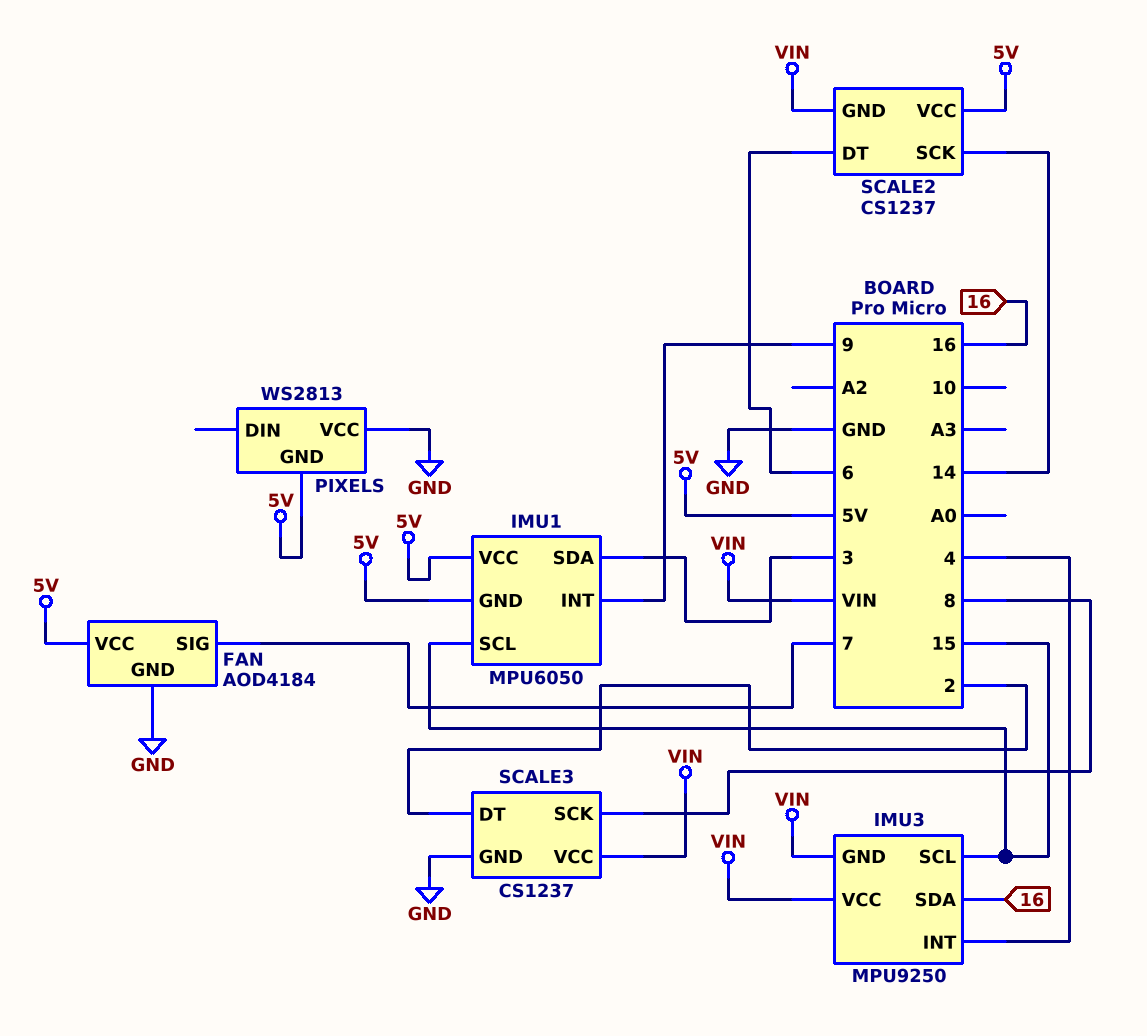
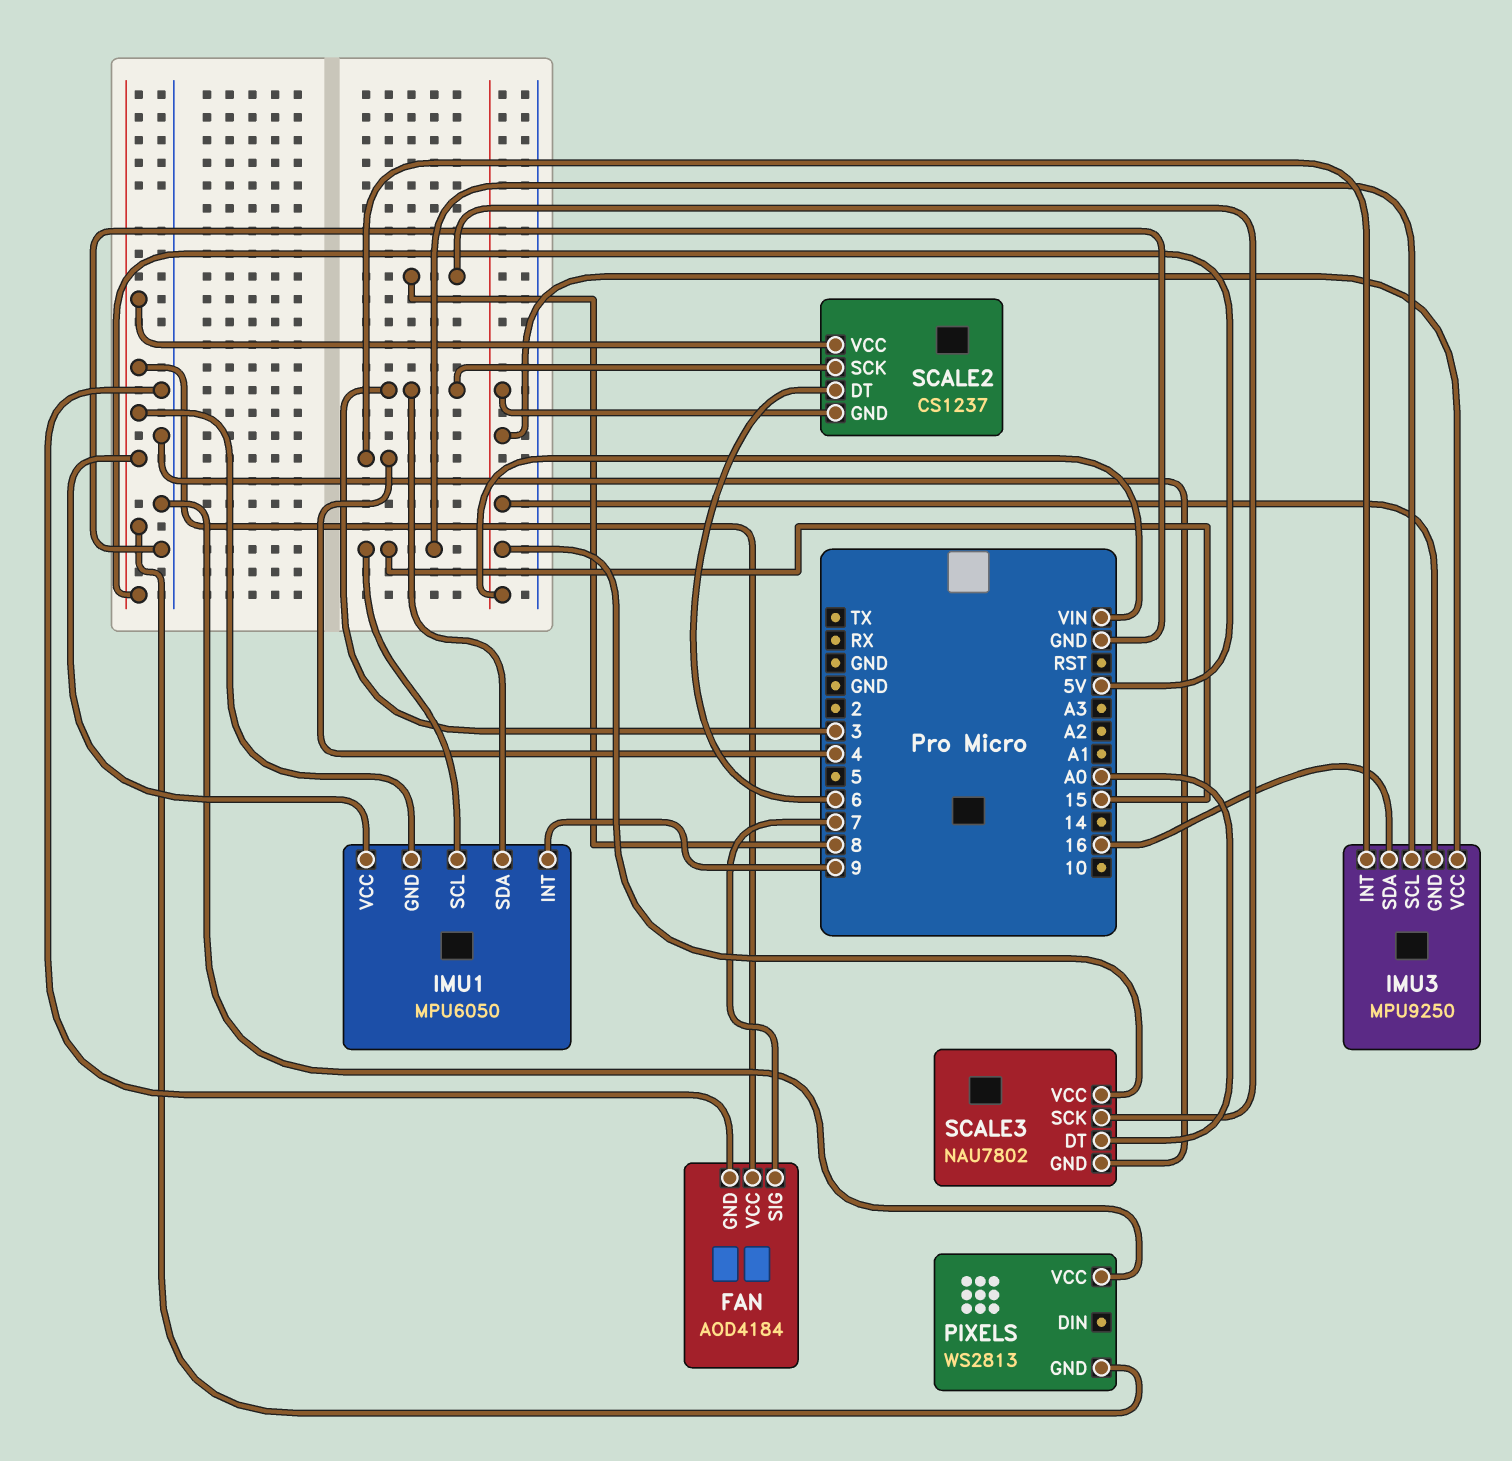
SCALE2 pin SCK: 14 -> 3
SCALE3: CS1237 -> NAU7802
SCALE3 pin DT: 2 -> A0

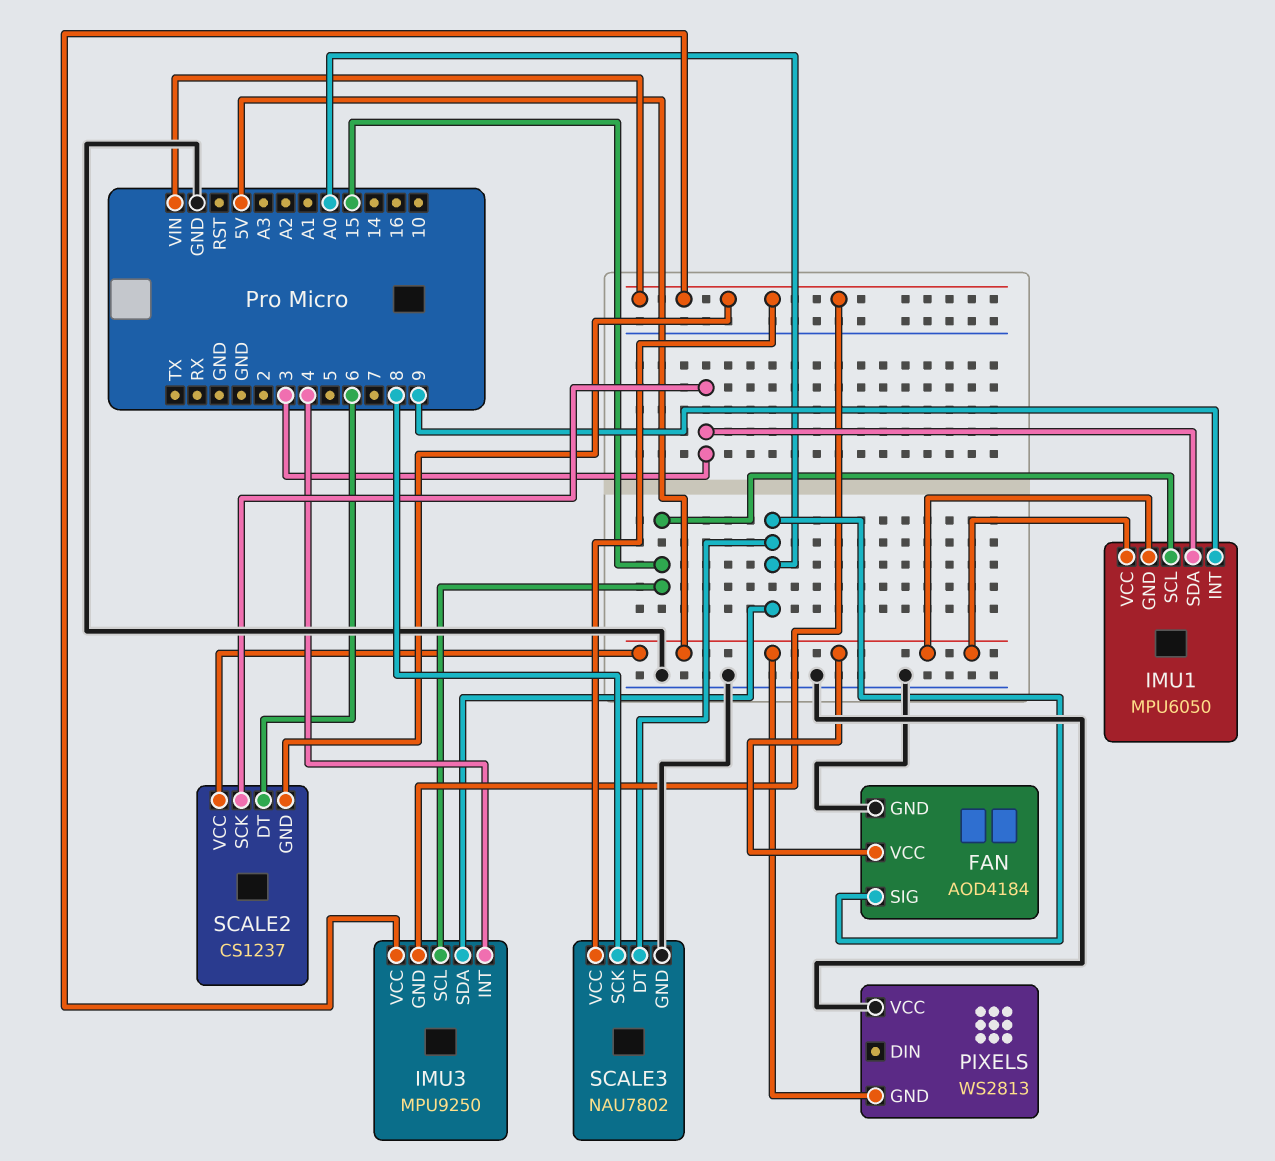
FAN pin SIG: 7 -> A0
IMU3 pin SDA: 16 -> A0

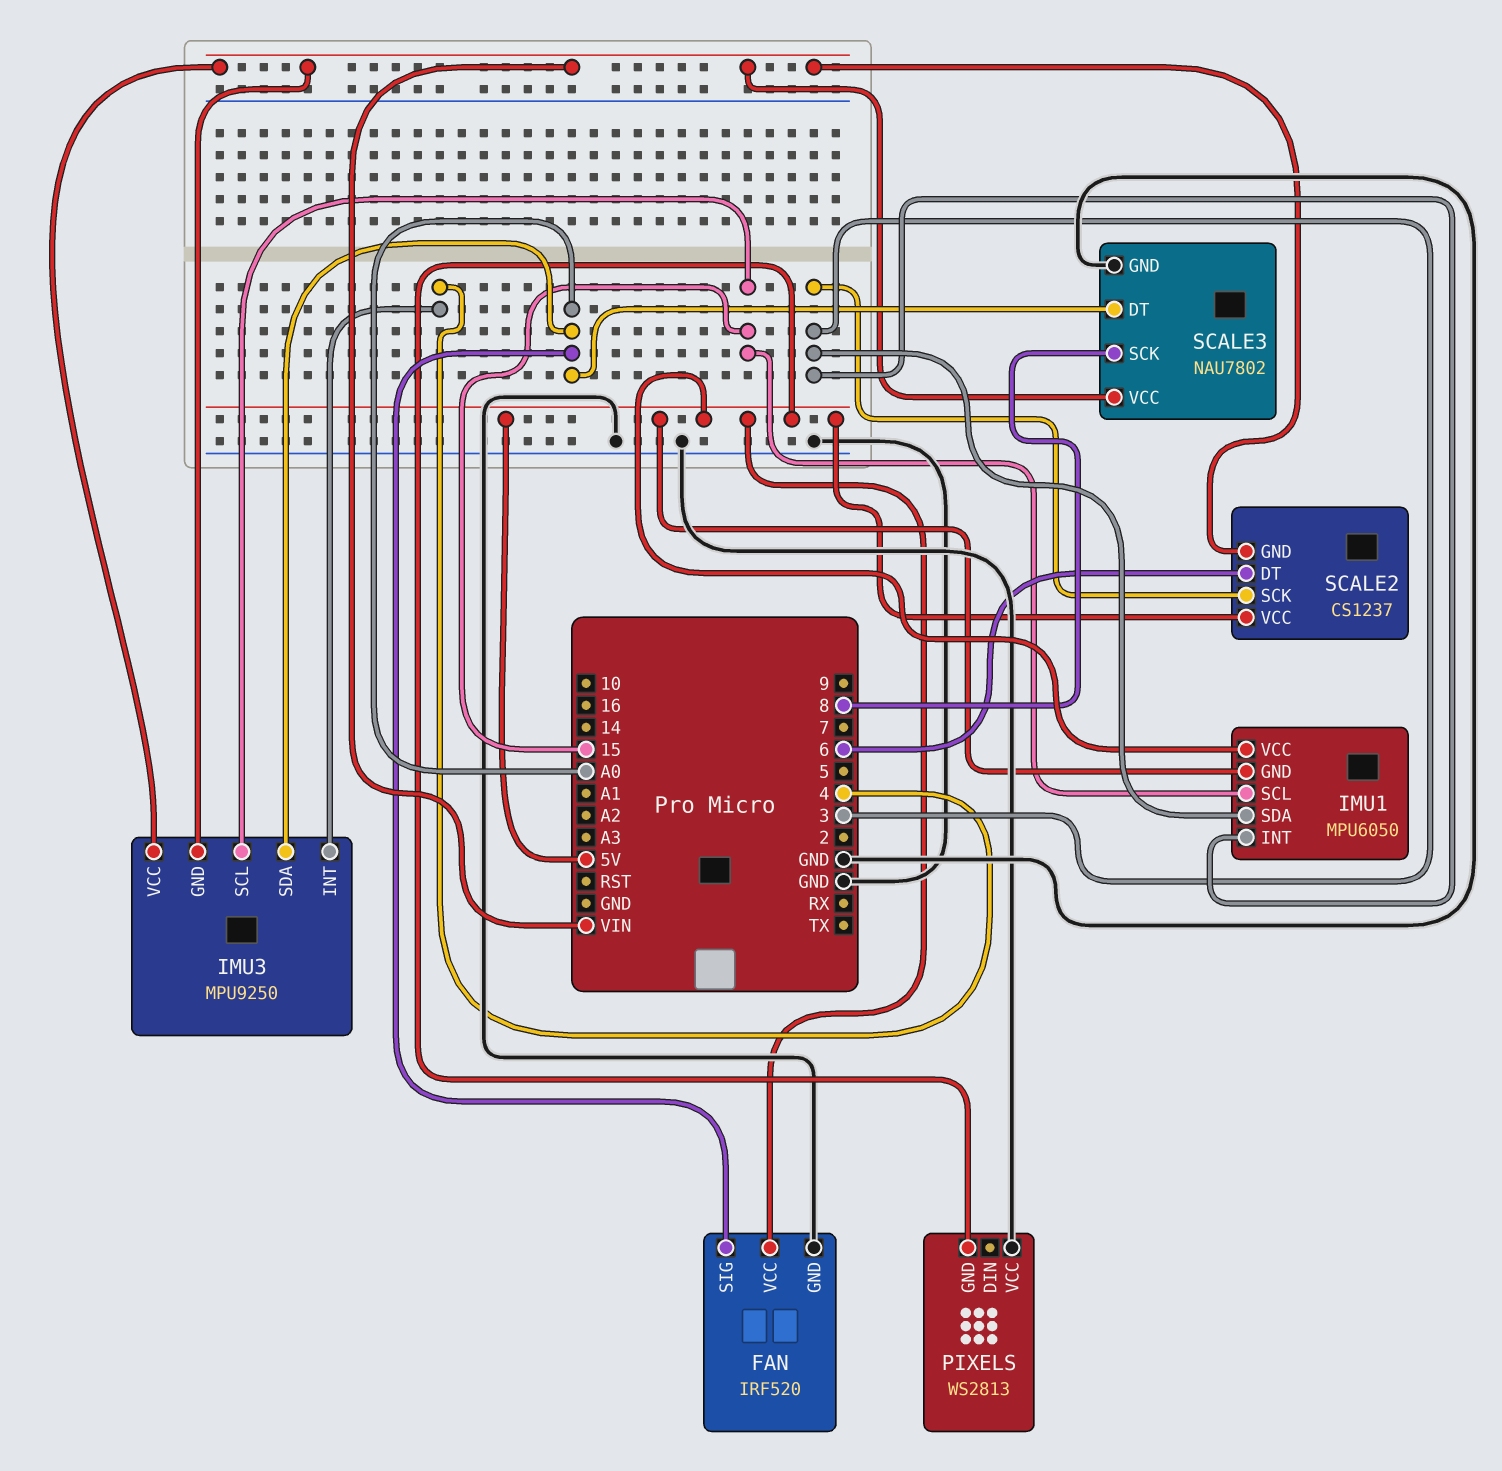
FAN: AOD4184 -> IRF520
IMU1 pin INT: 9 -> 3

